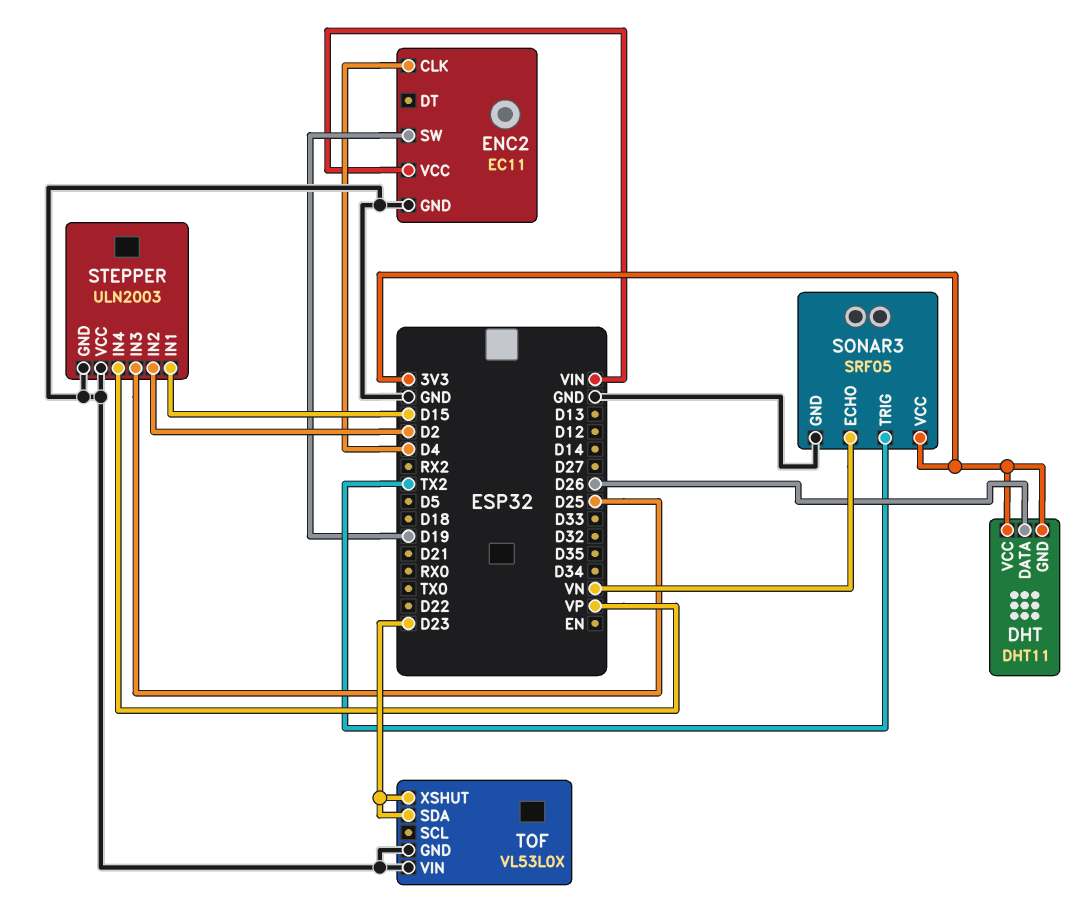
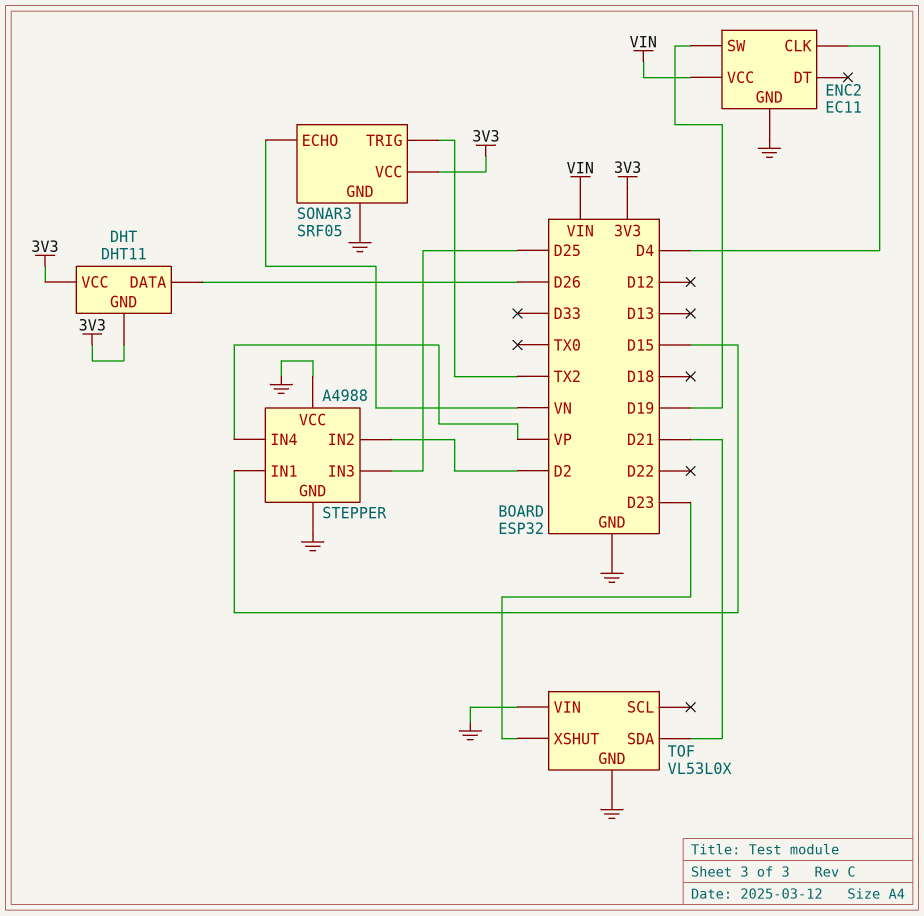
STEPPER: ULN2003 -> A4988
TOF pin SDA: D23 -> D21

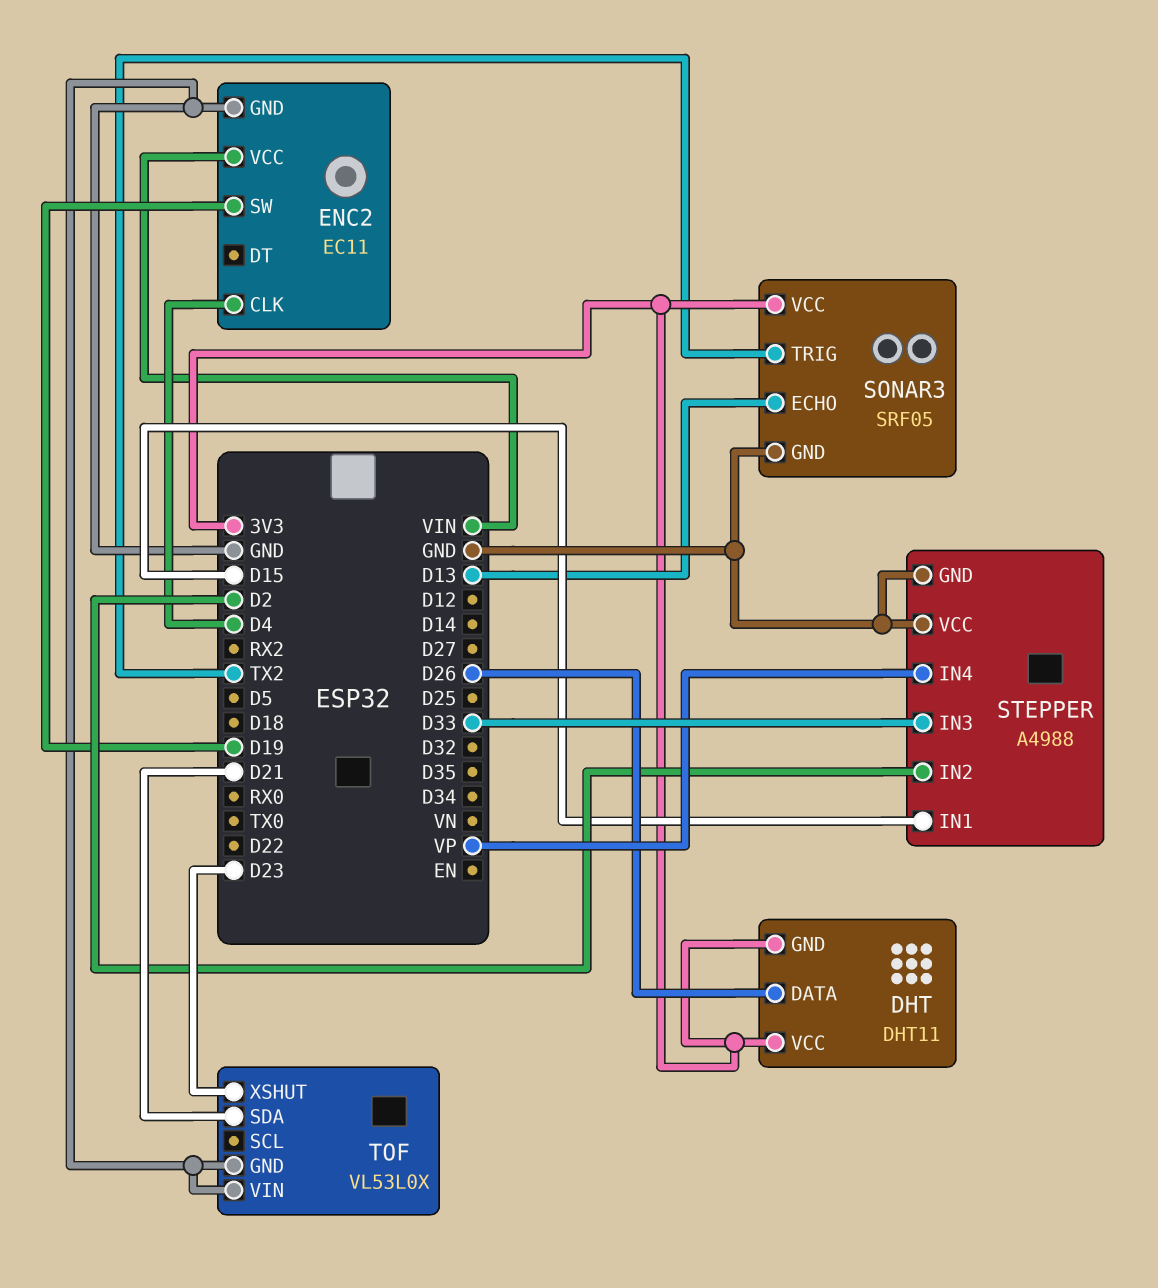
SONAR3 pin ECHO: VN -> D13
STEPPER pin IN3: D25 -> D33

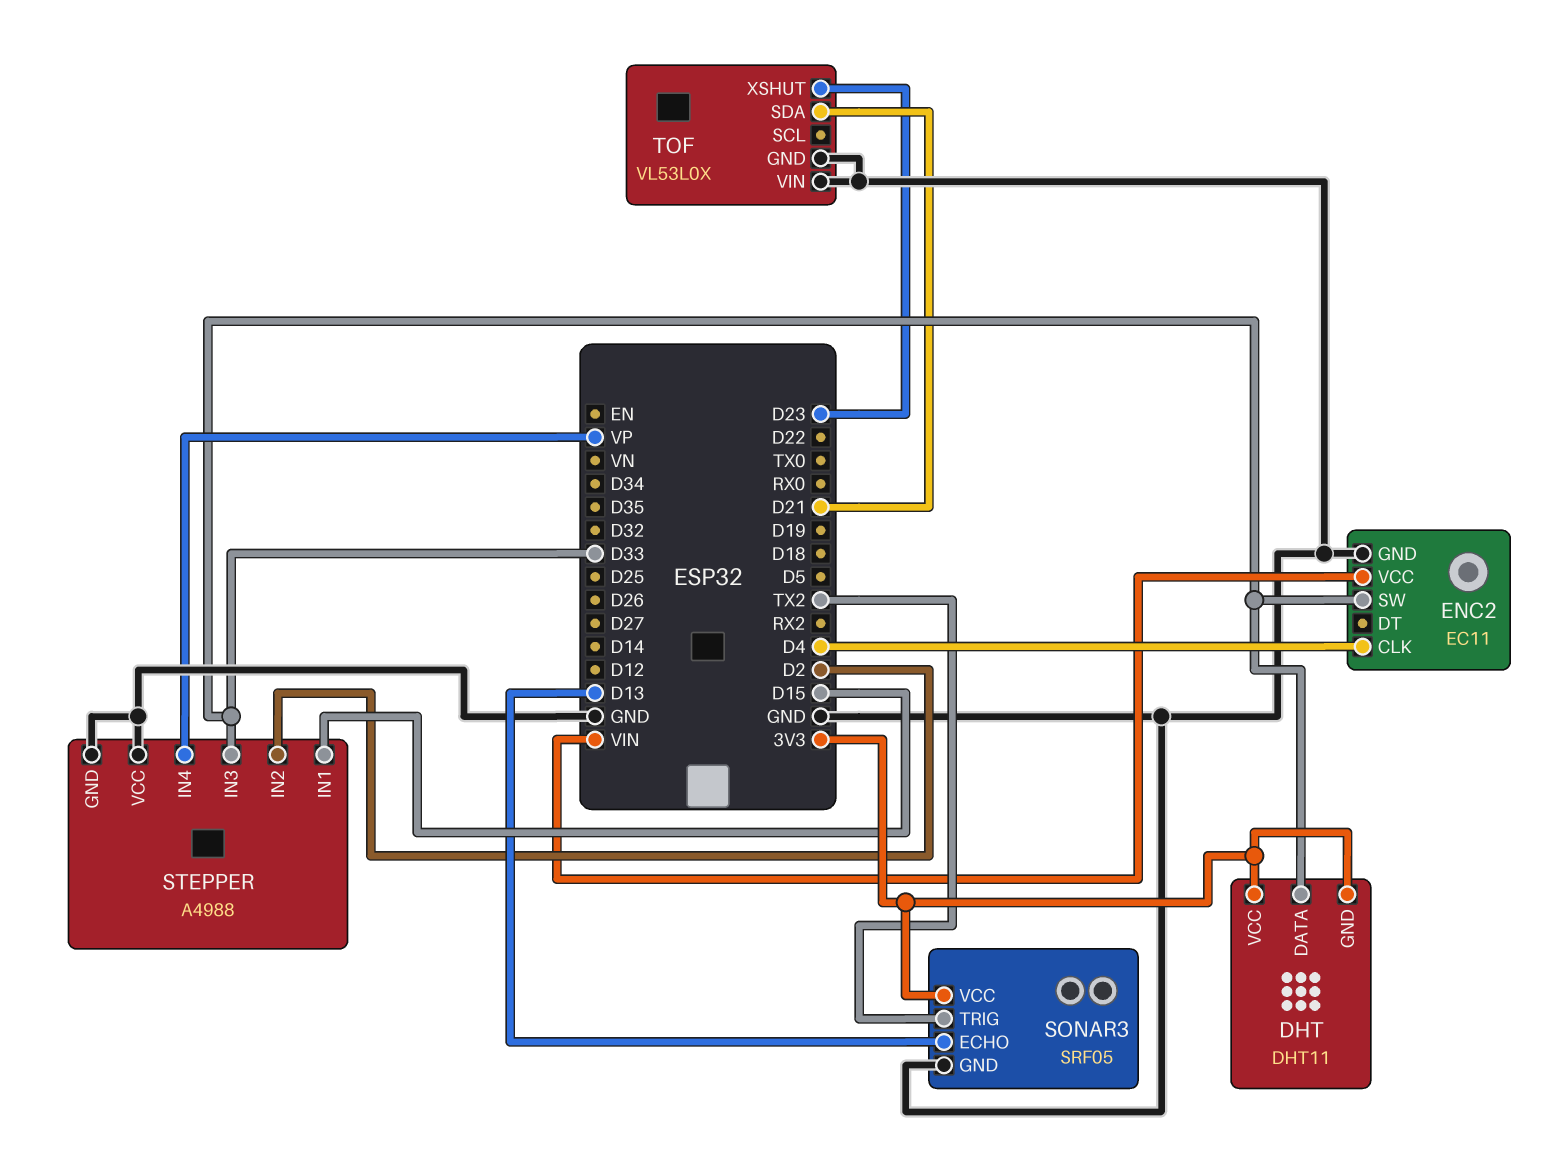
DHT pin DATA: D26 -> D33
ENC2 pin SW: D19 -> D33

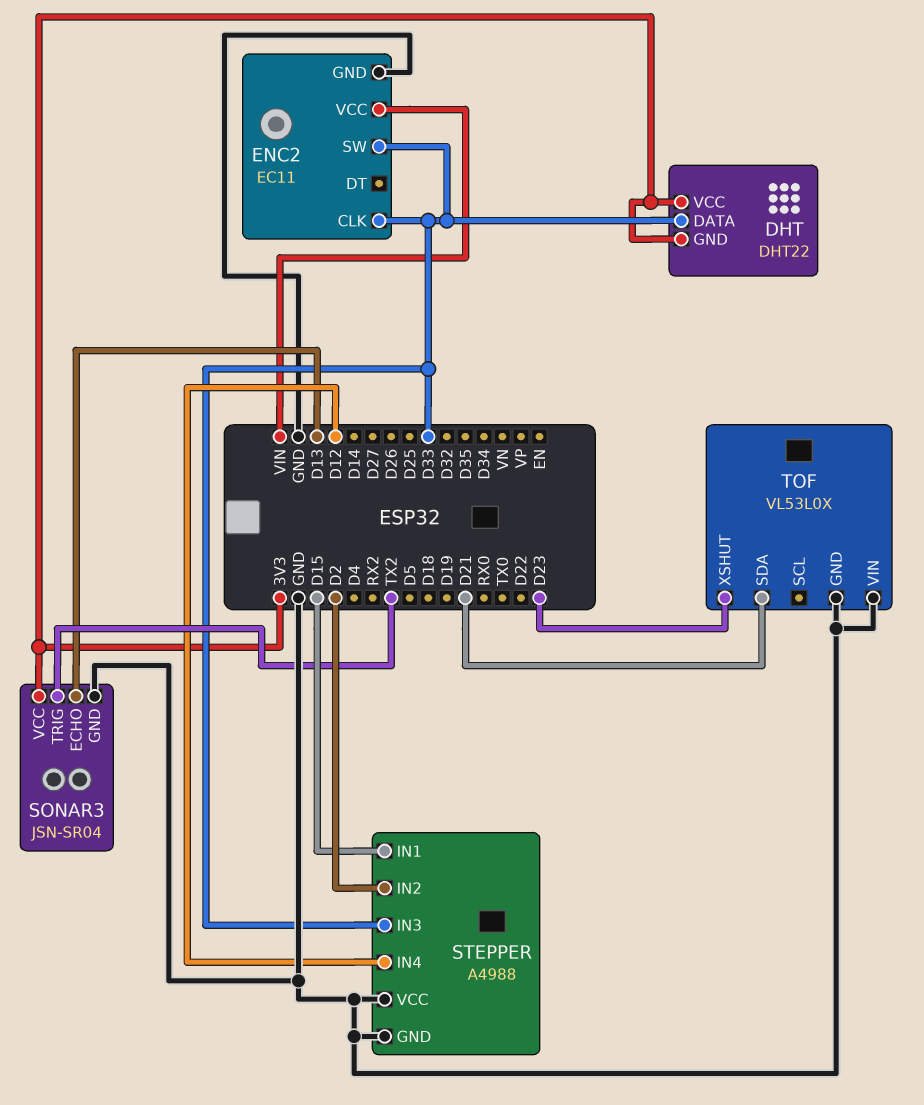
DHT: DHT11 -> DHT22
ENC2 pin CLK: D4 -> D33
SONAR3: SRF05 -> JSN-SR04
STEPPER pin IN4: VP -> D12

